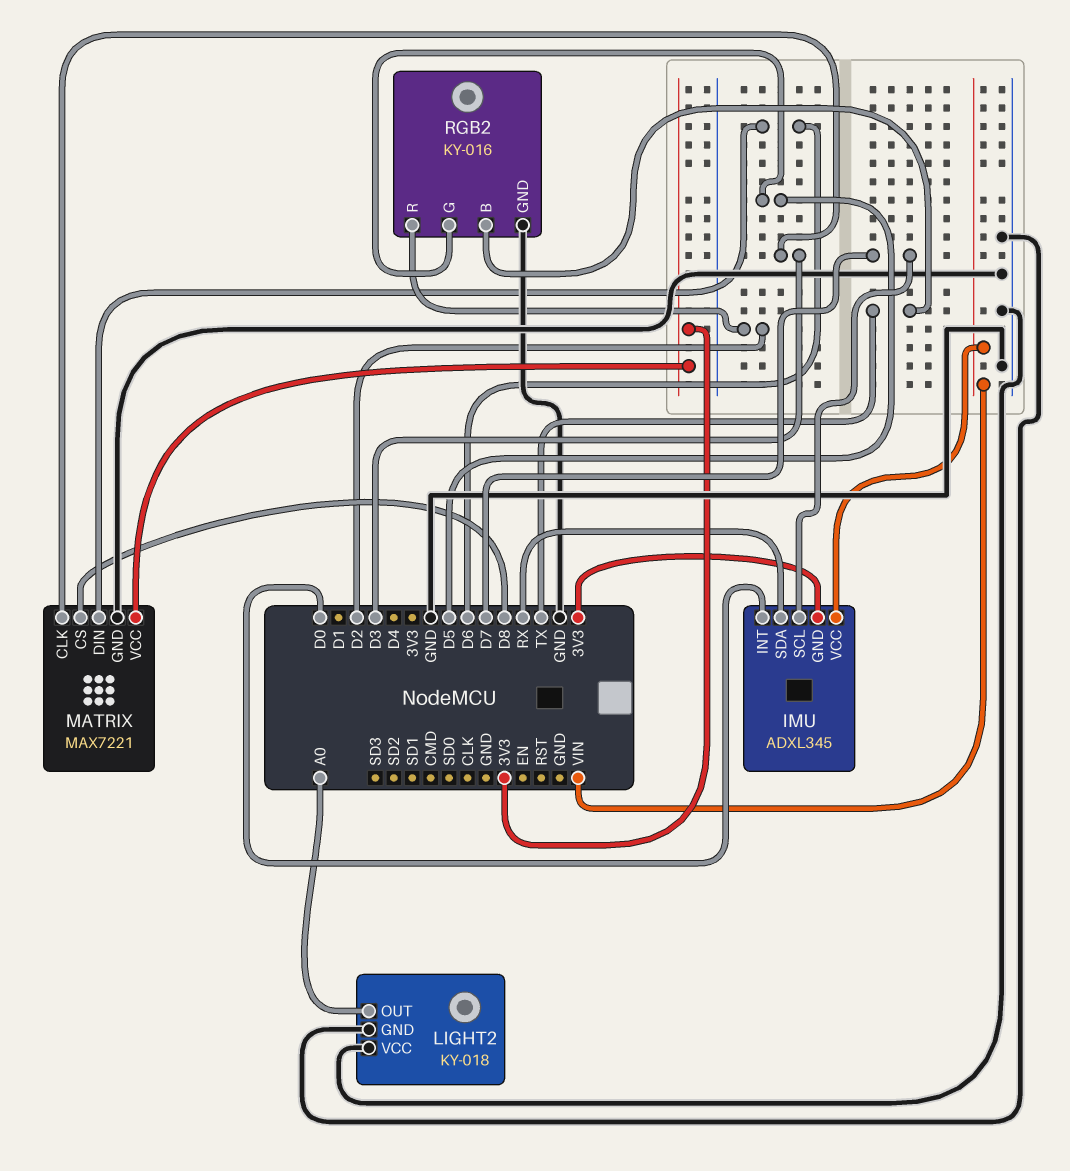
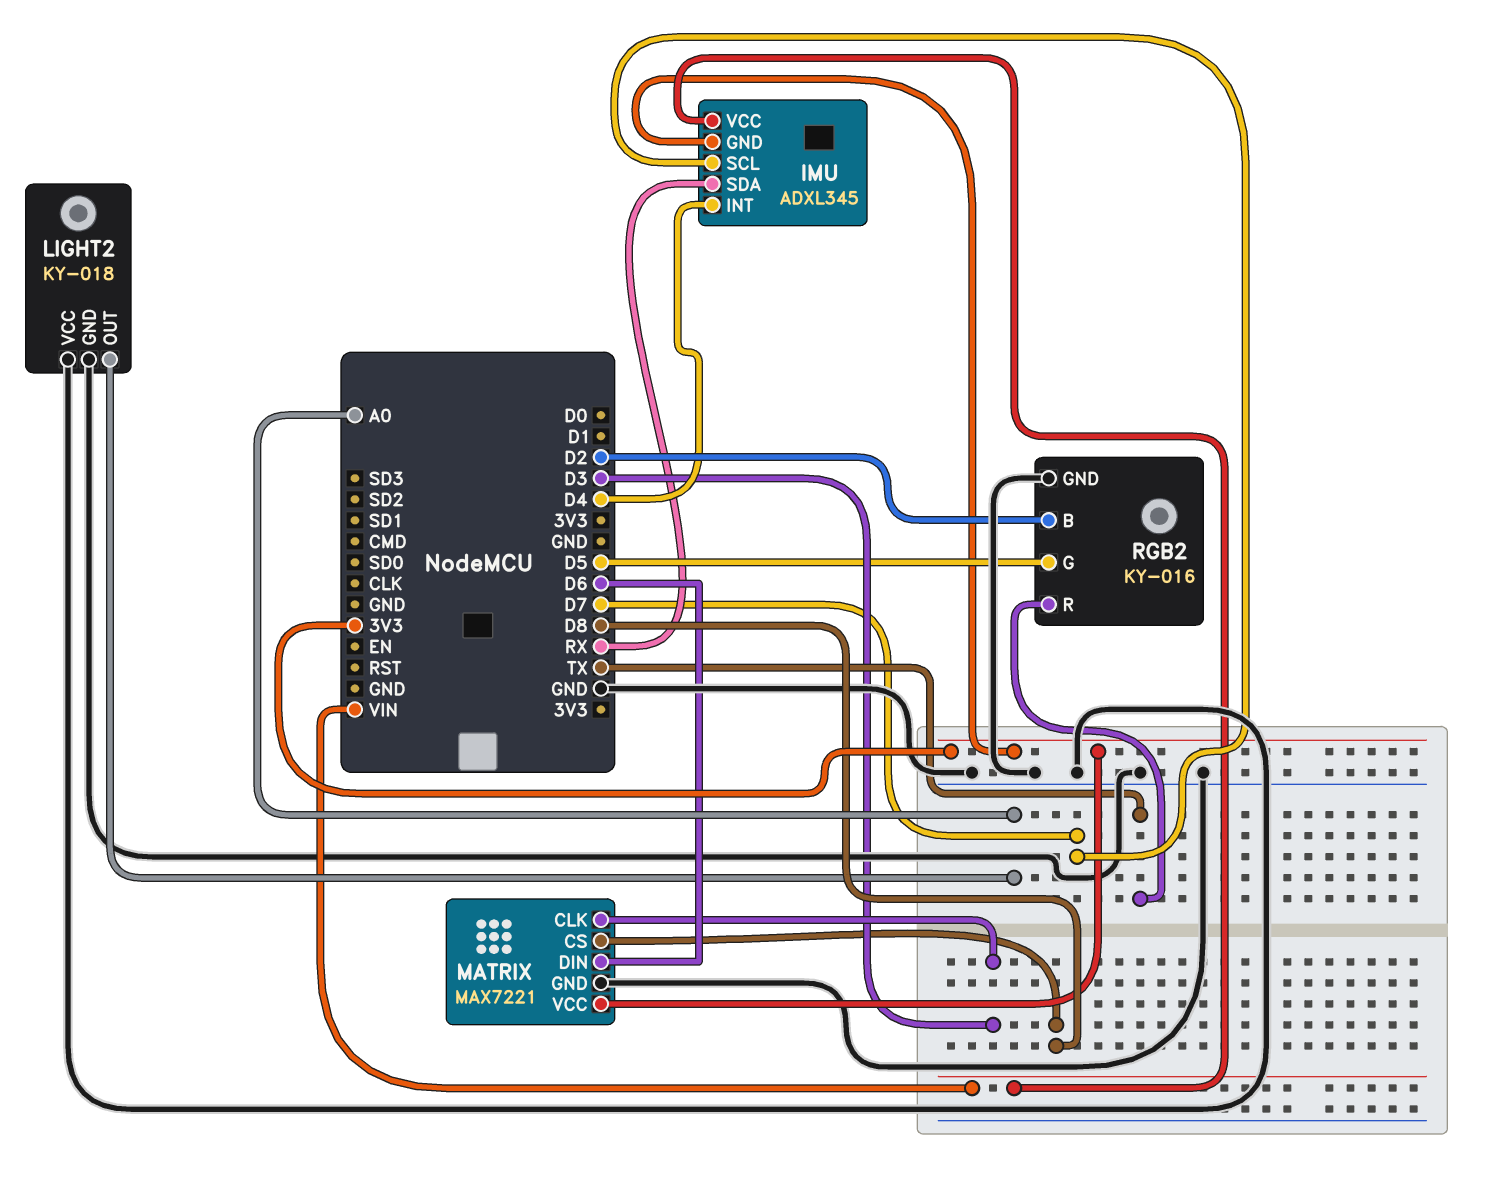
IMU pin INT: D0 -> D4
RGB2 pin B: TX -> D2
RGB2 pin R: D2 -> TX

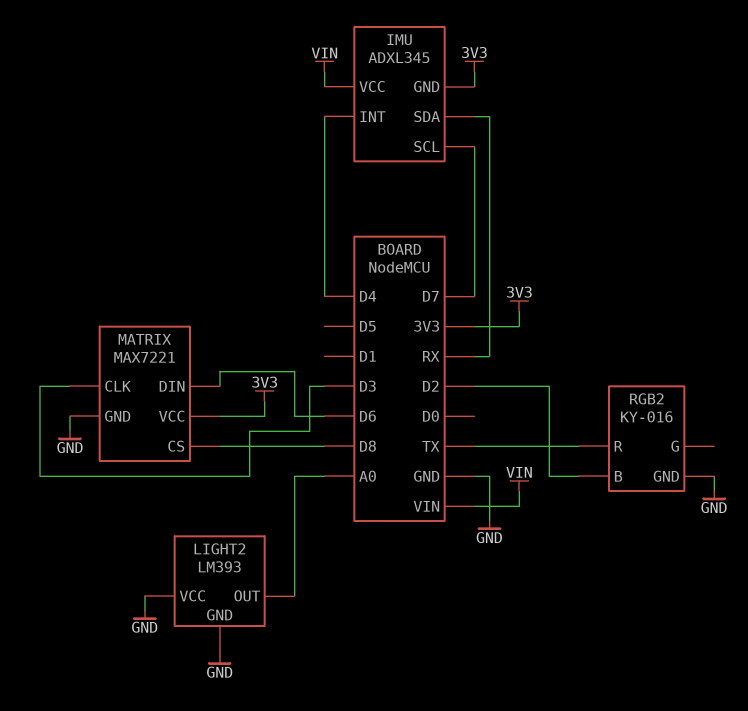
LIGHT2: KY-018 -> LM393
RGB2 pin G: D5 -> none

